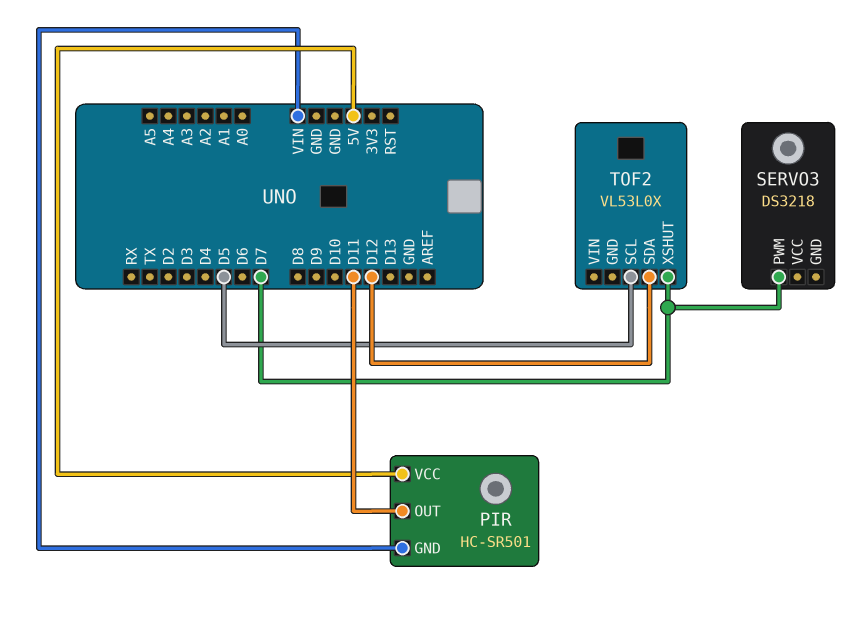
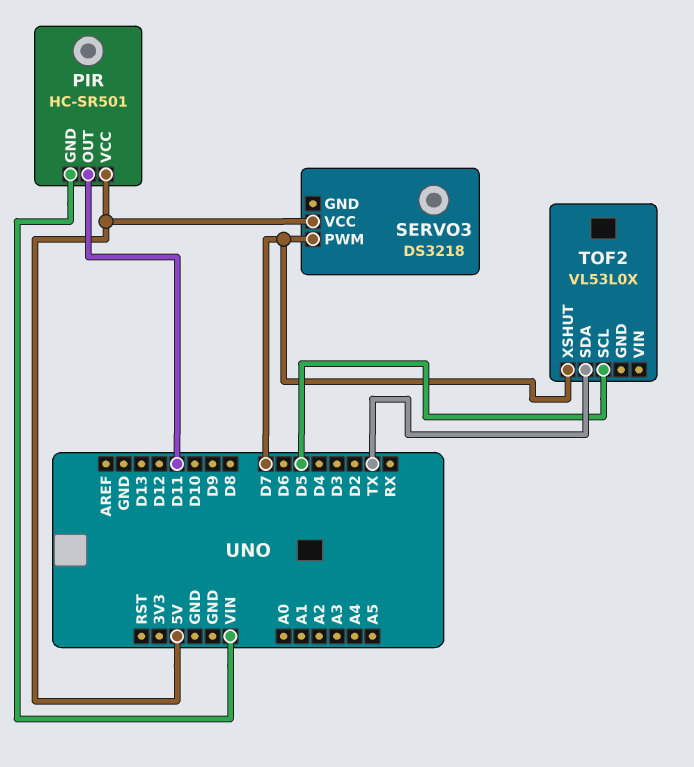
SERVO3 pin VCC: none -> 5V
TOF2 pin SDA: D12 -> TX

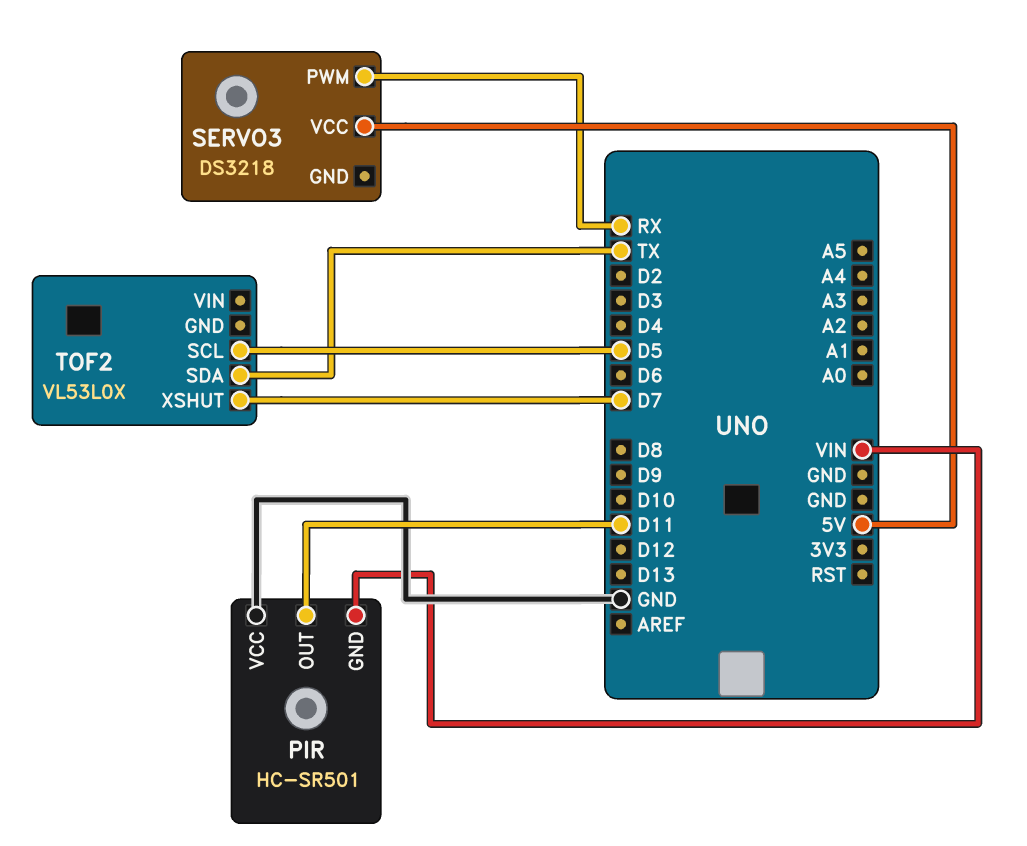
PIR pin VCC: 5V -> GND
SERVO3 pin PWM: D7 -> RX

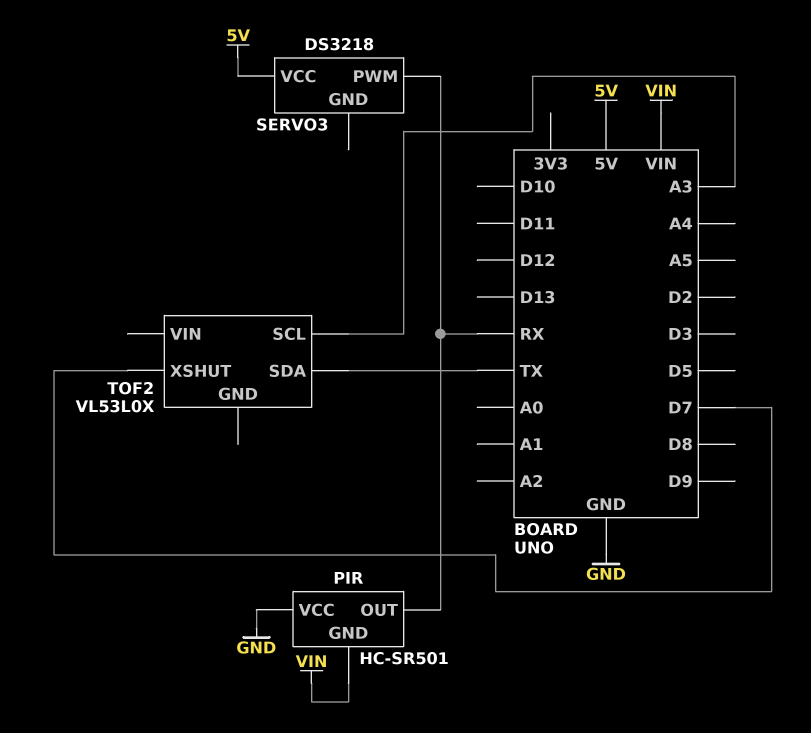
PIR pin OUT: D11 -> RX
TOF2 pin SCL: D5 -> A3

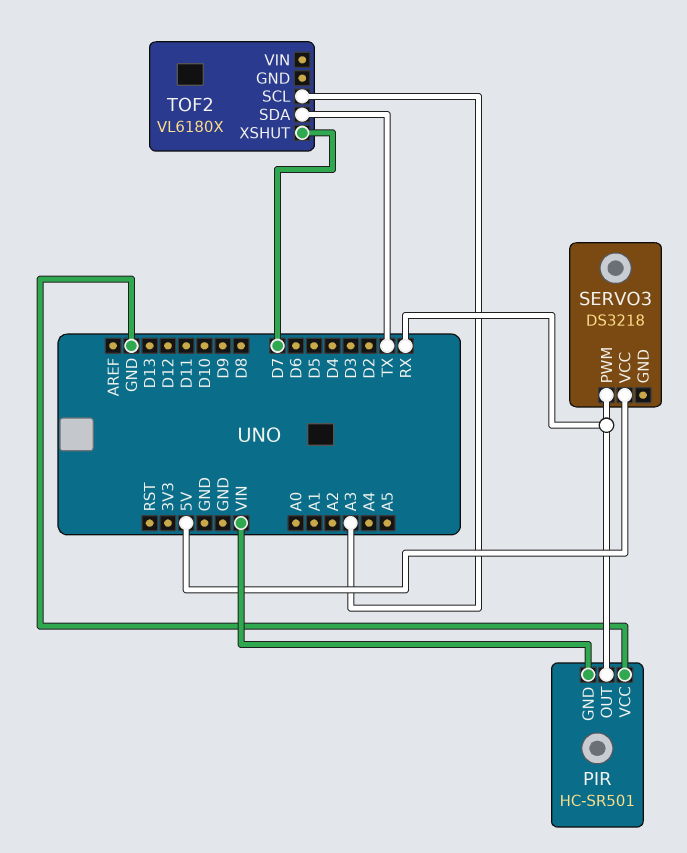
TOF2: VL53L0X -> VL6180X

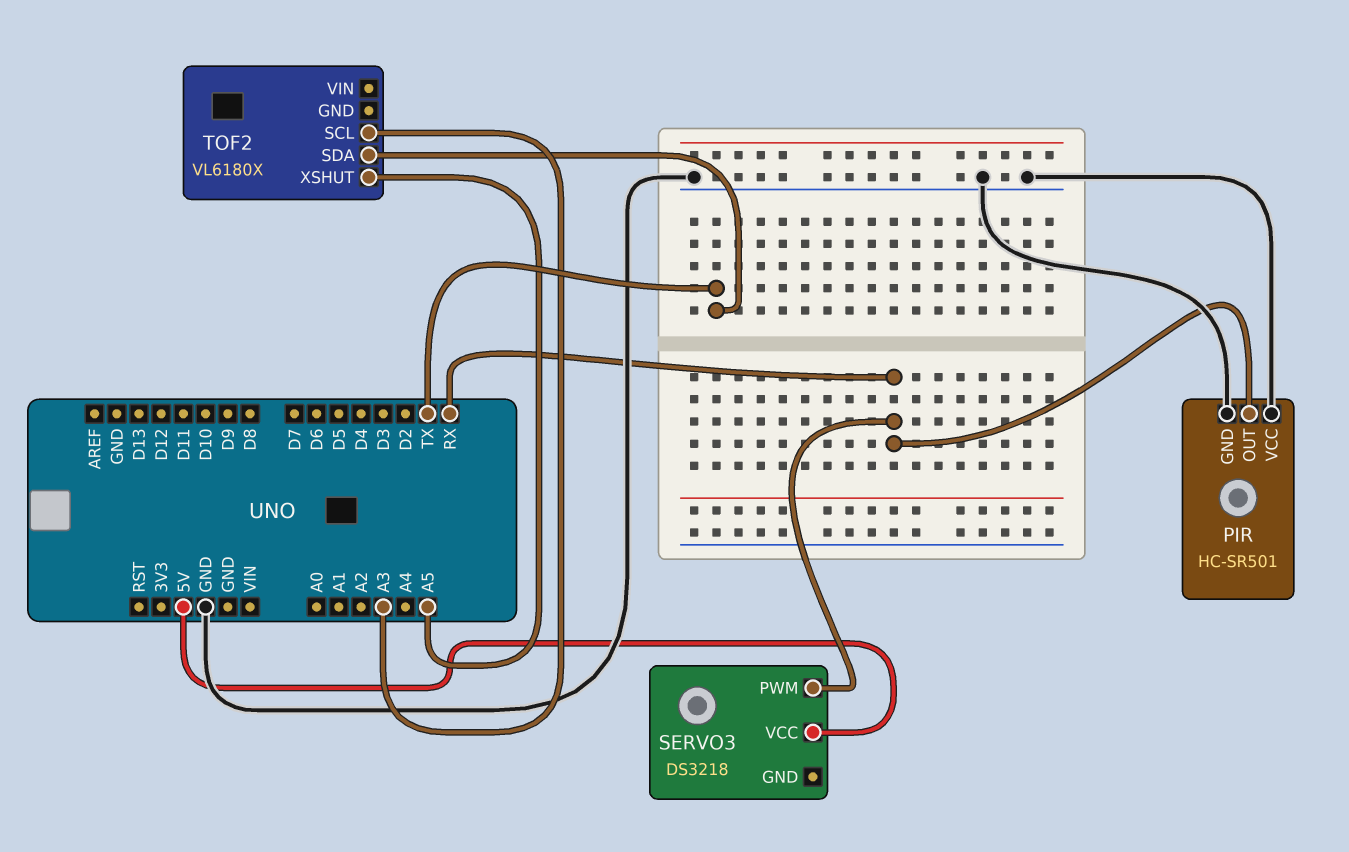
PIR pin GND: VIN -> GND
TOF2 pin XSHUT: D7 -> A5

